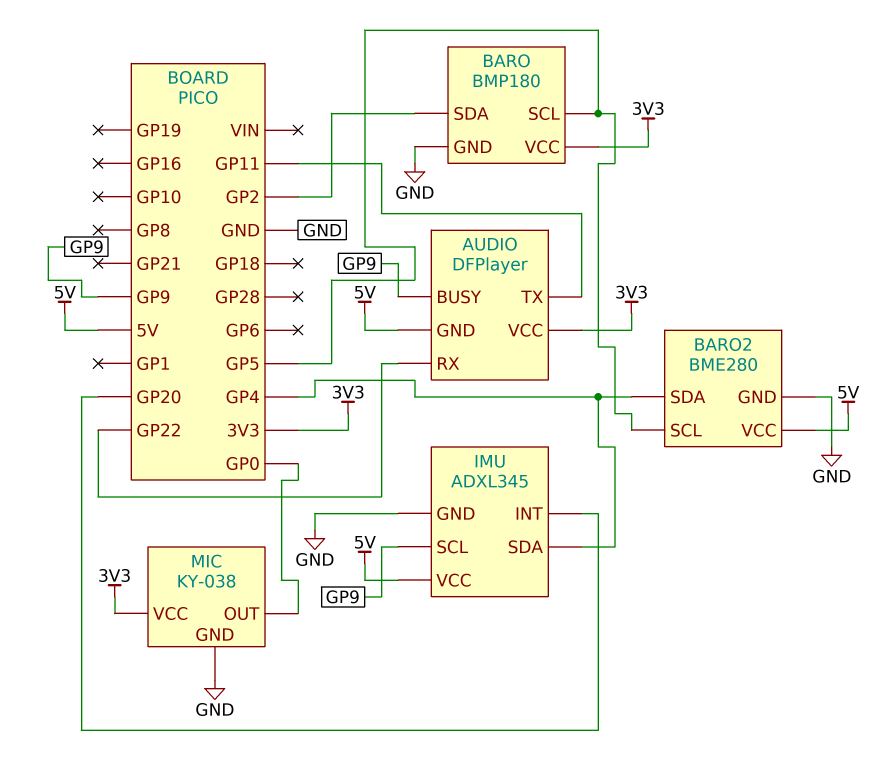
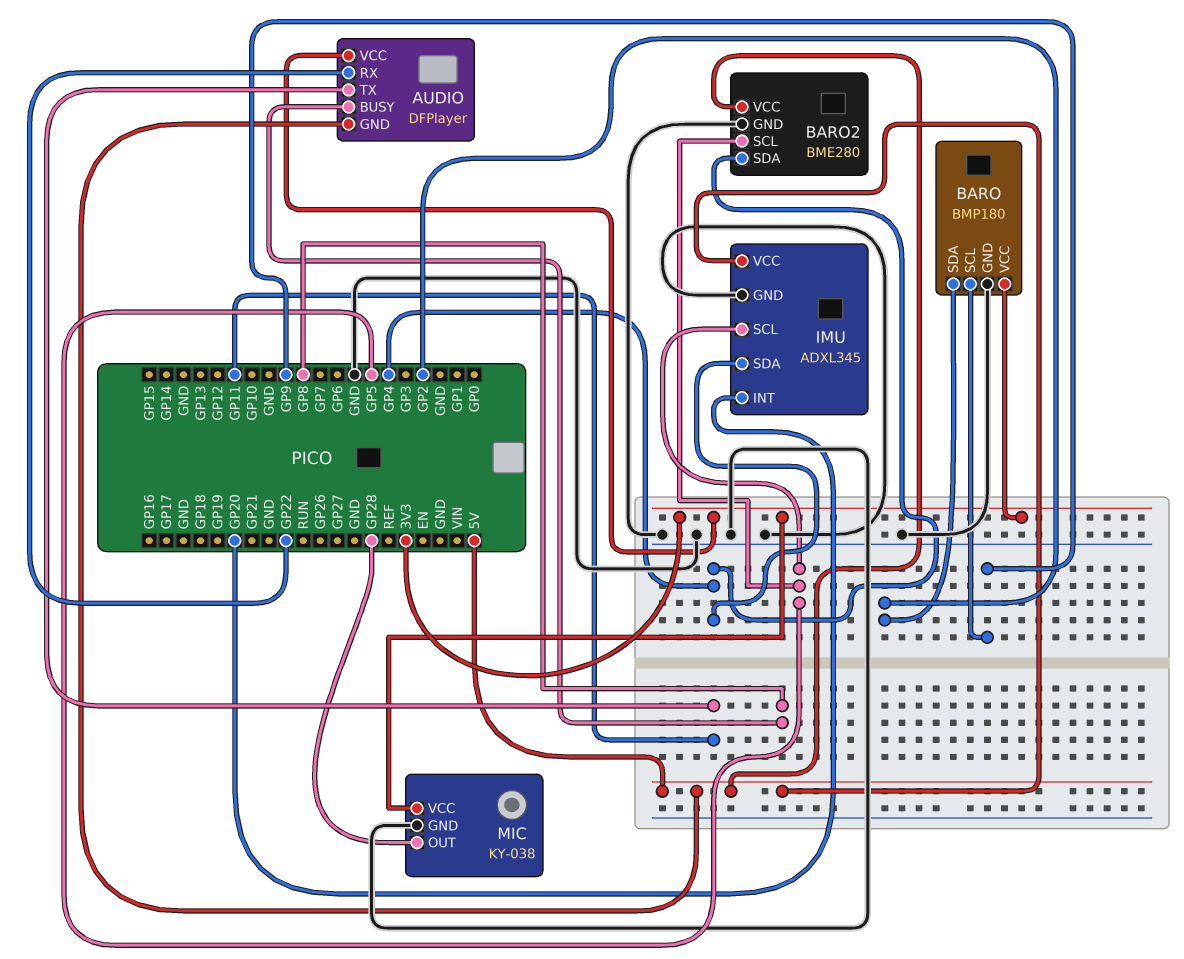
AUDIO pin BUSY: GP9 -> GP8
BARO pin SCL: GP5 -> GP9
IMU pin SCL: GP9 -> GP5
MIC pin OUT: GP0 -> GP28

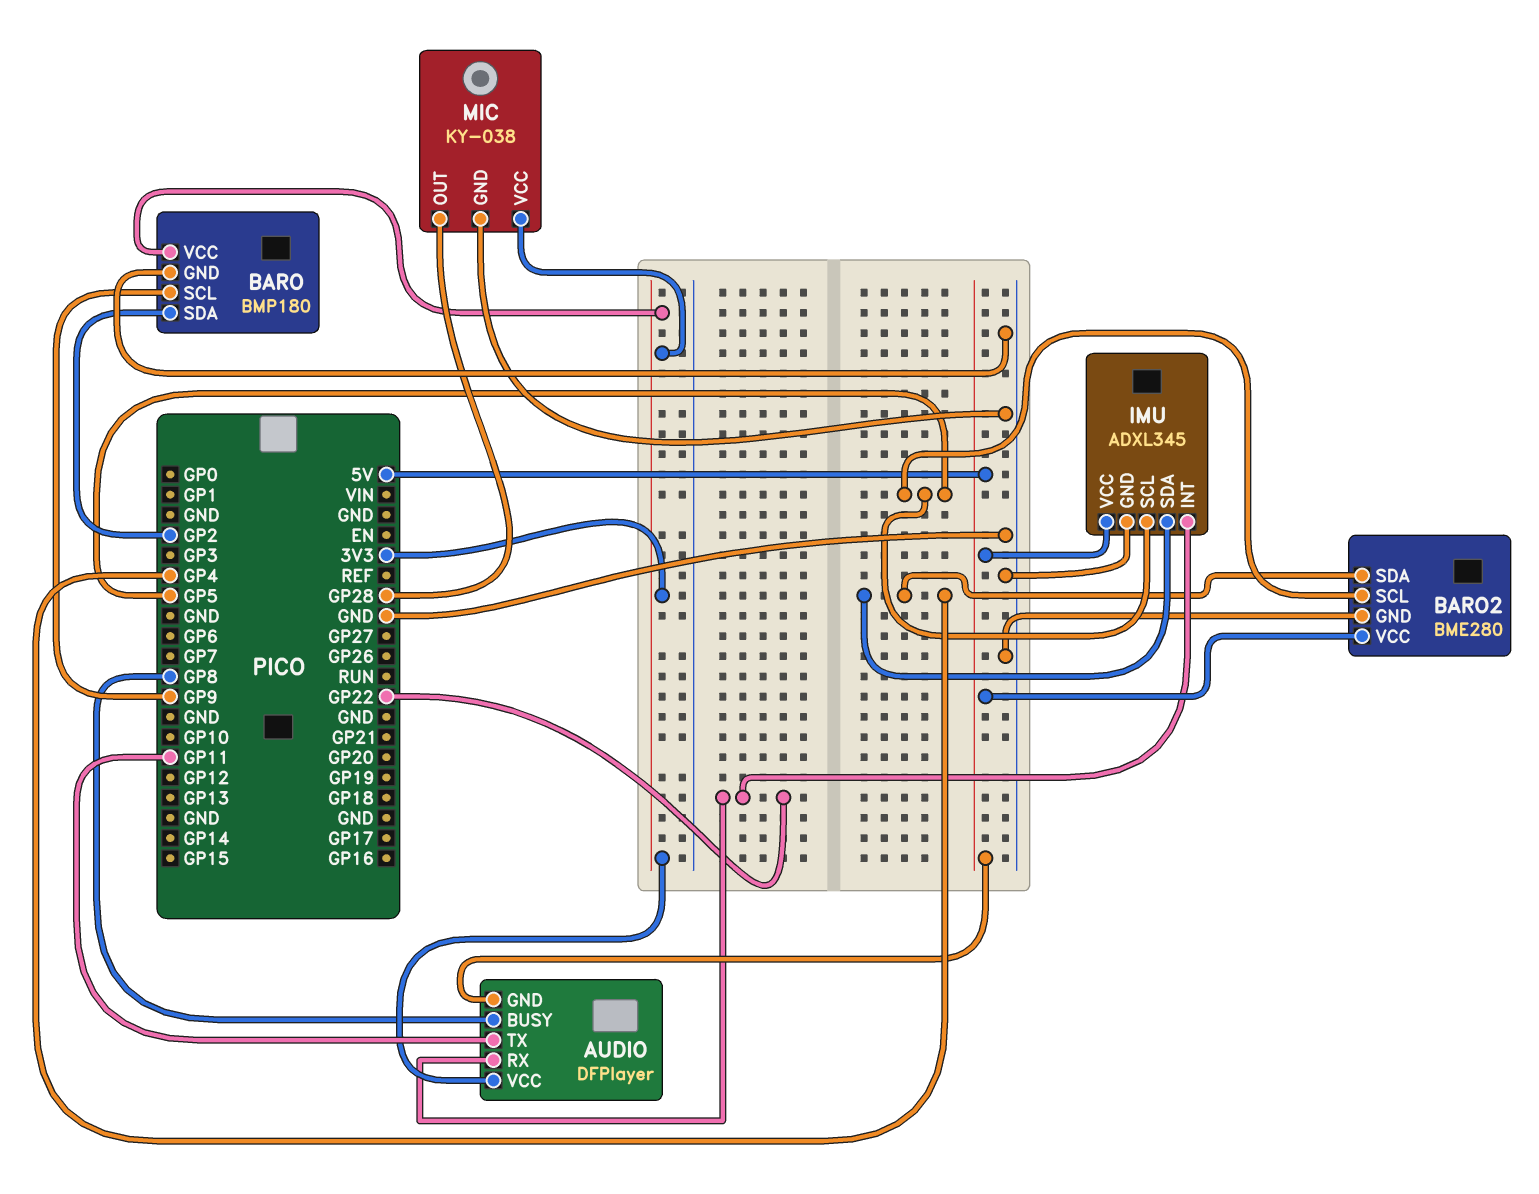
IMU pin INT: GP20 -> GP22

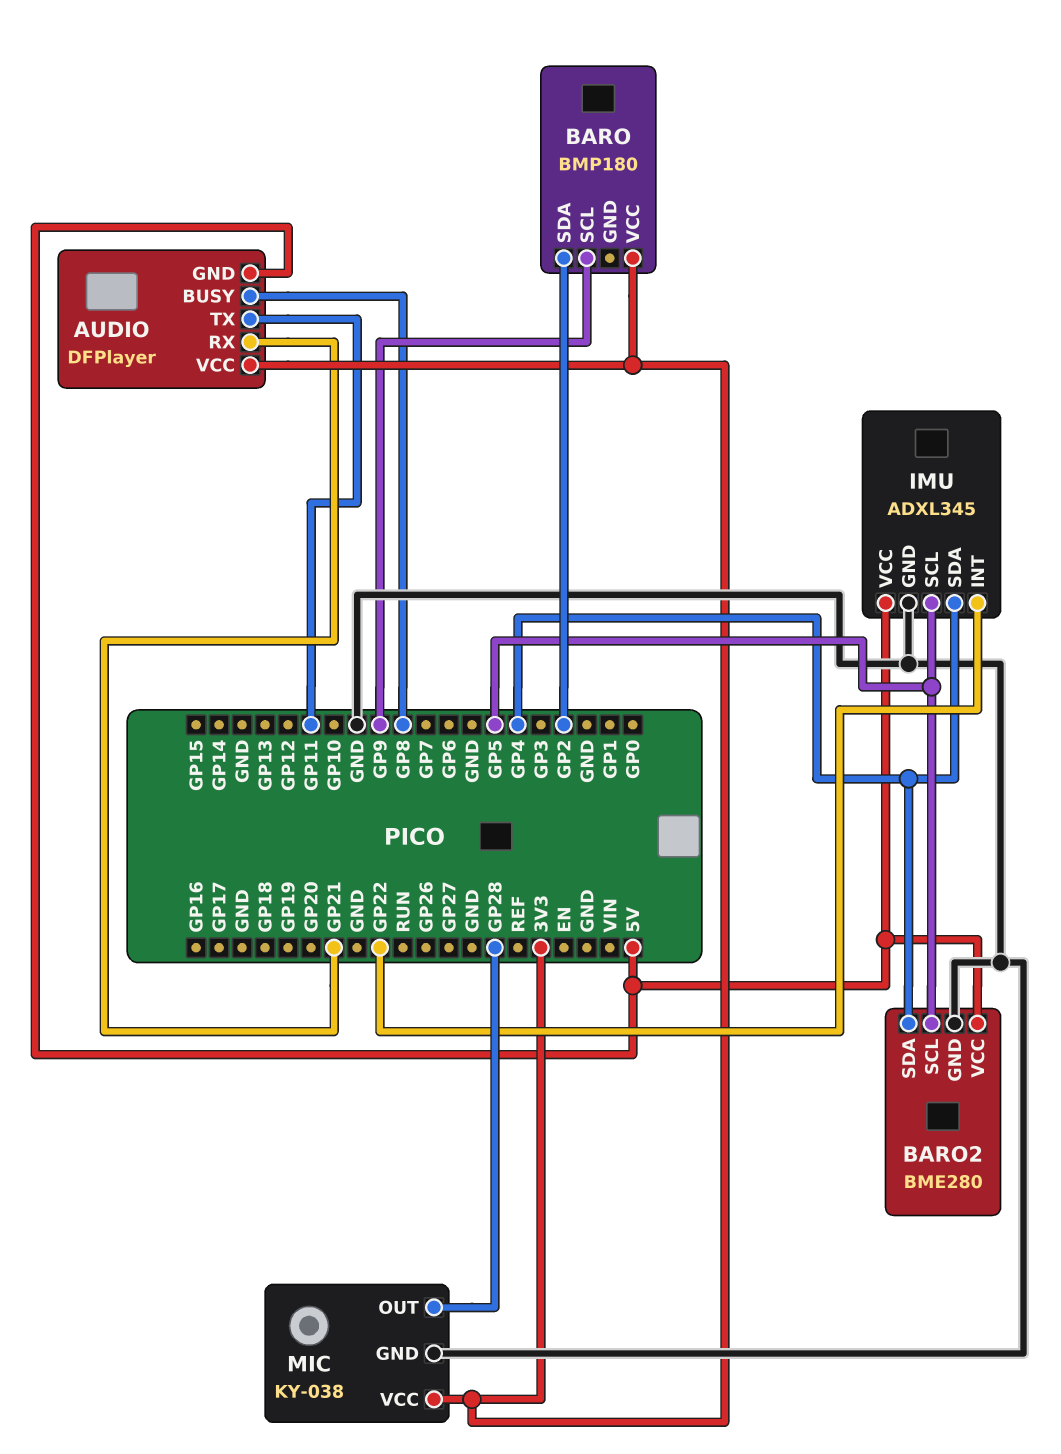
AUDIO pin RX: GP22 -> GP21
BARO pin GND: GND -> none

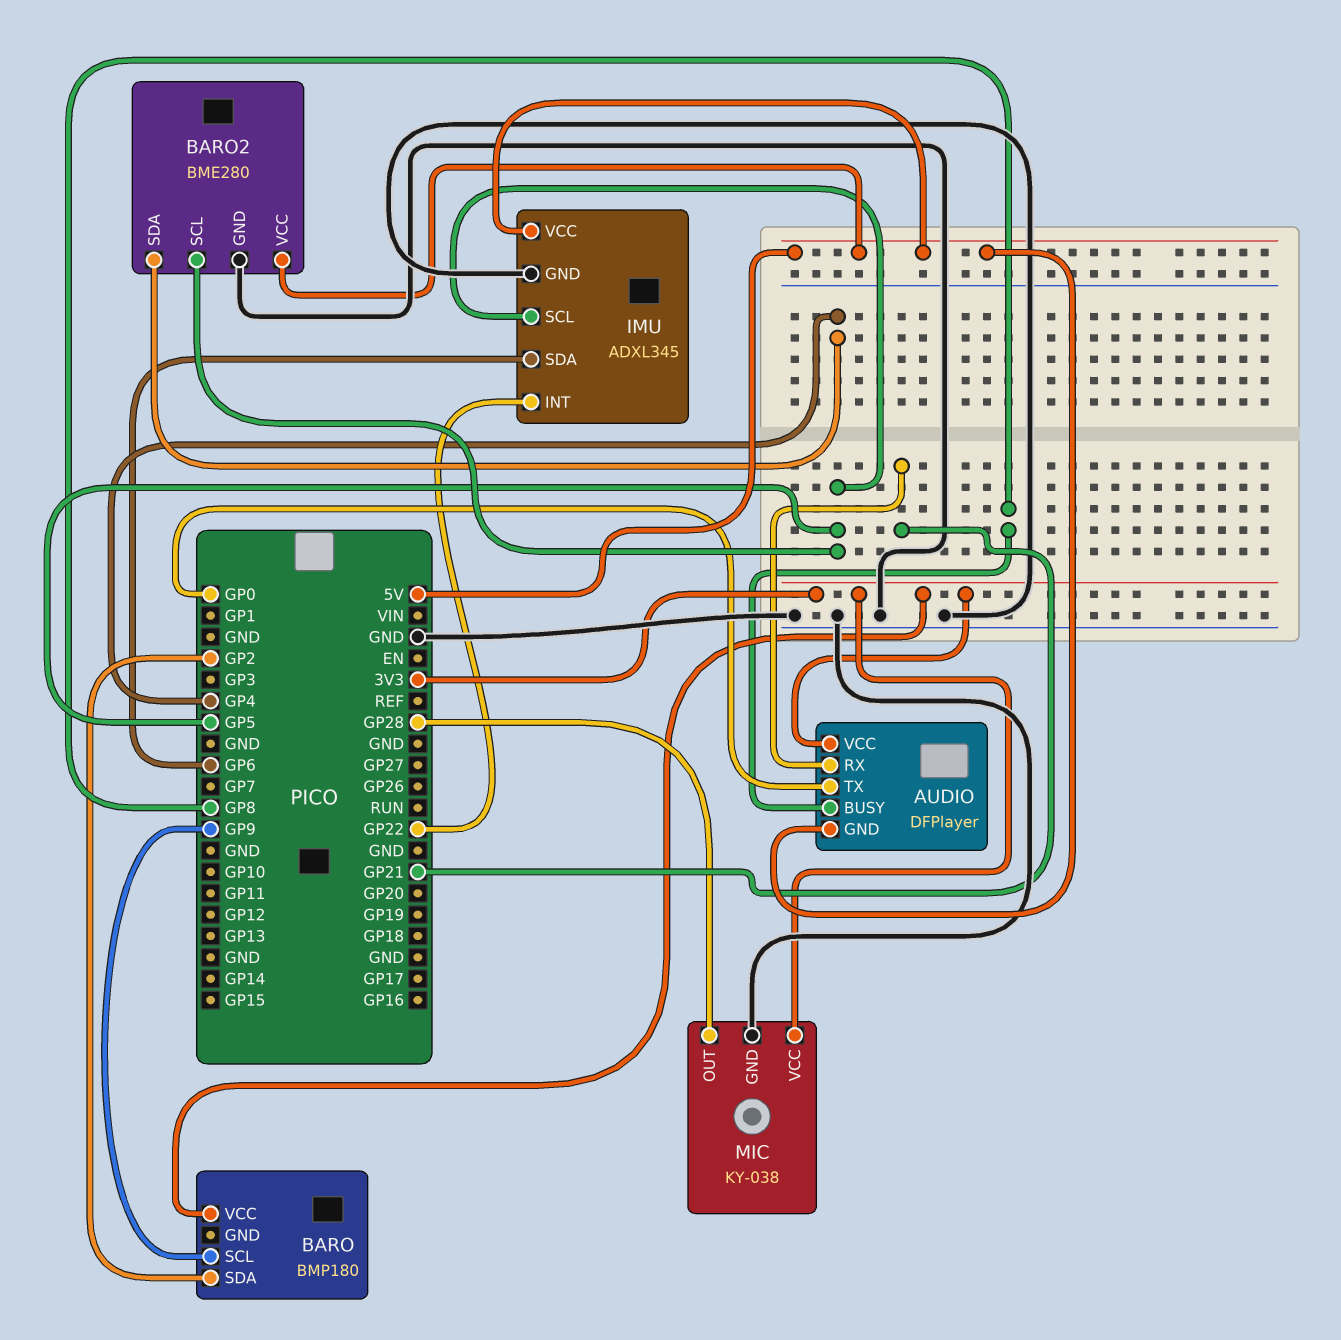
AUDIO pin TX: GP11 -> GP0
IMU pin SDA: GP4 -> GP6

